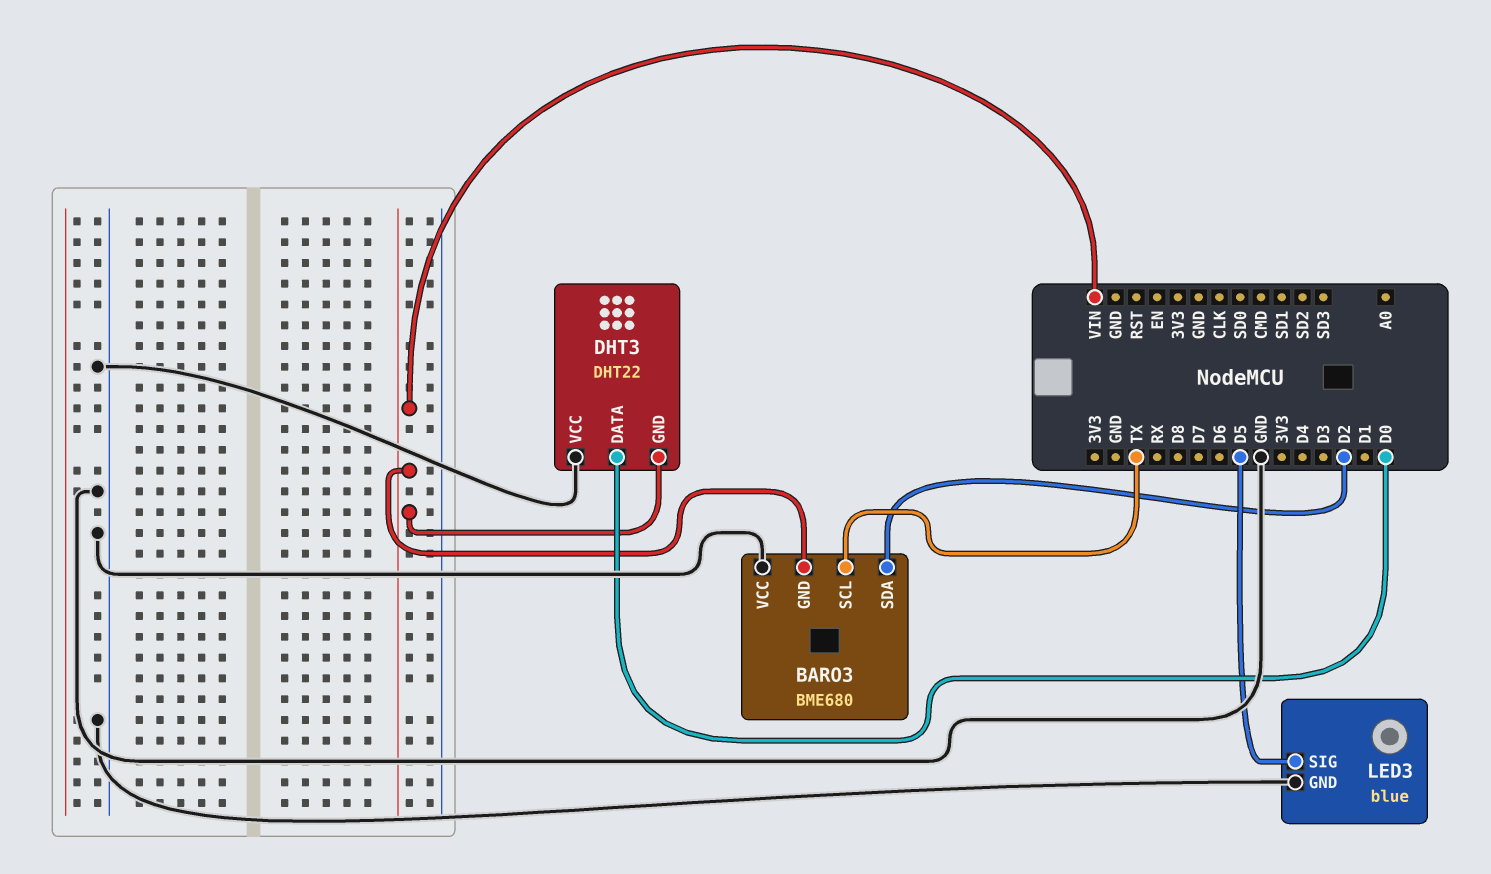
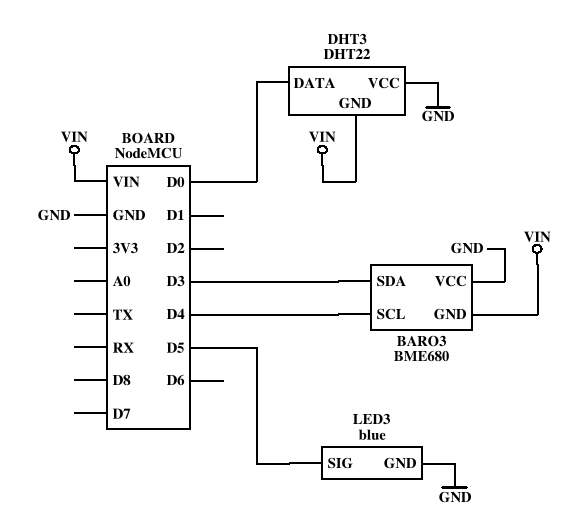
BARO3 pin SCL: TX -> D4
BARO3 pin SDA: D2 -> D3

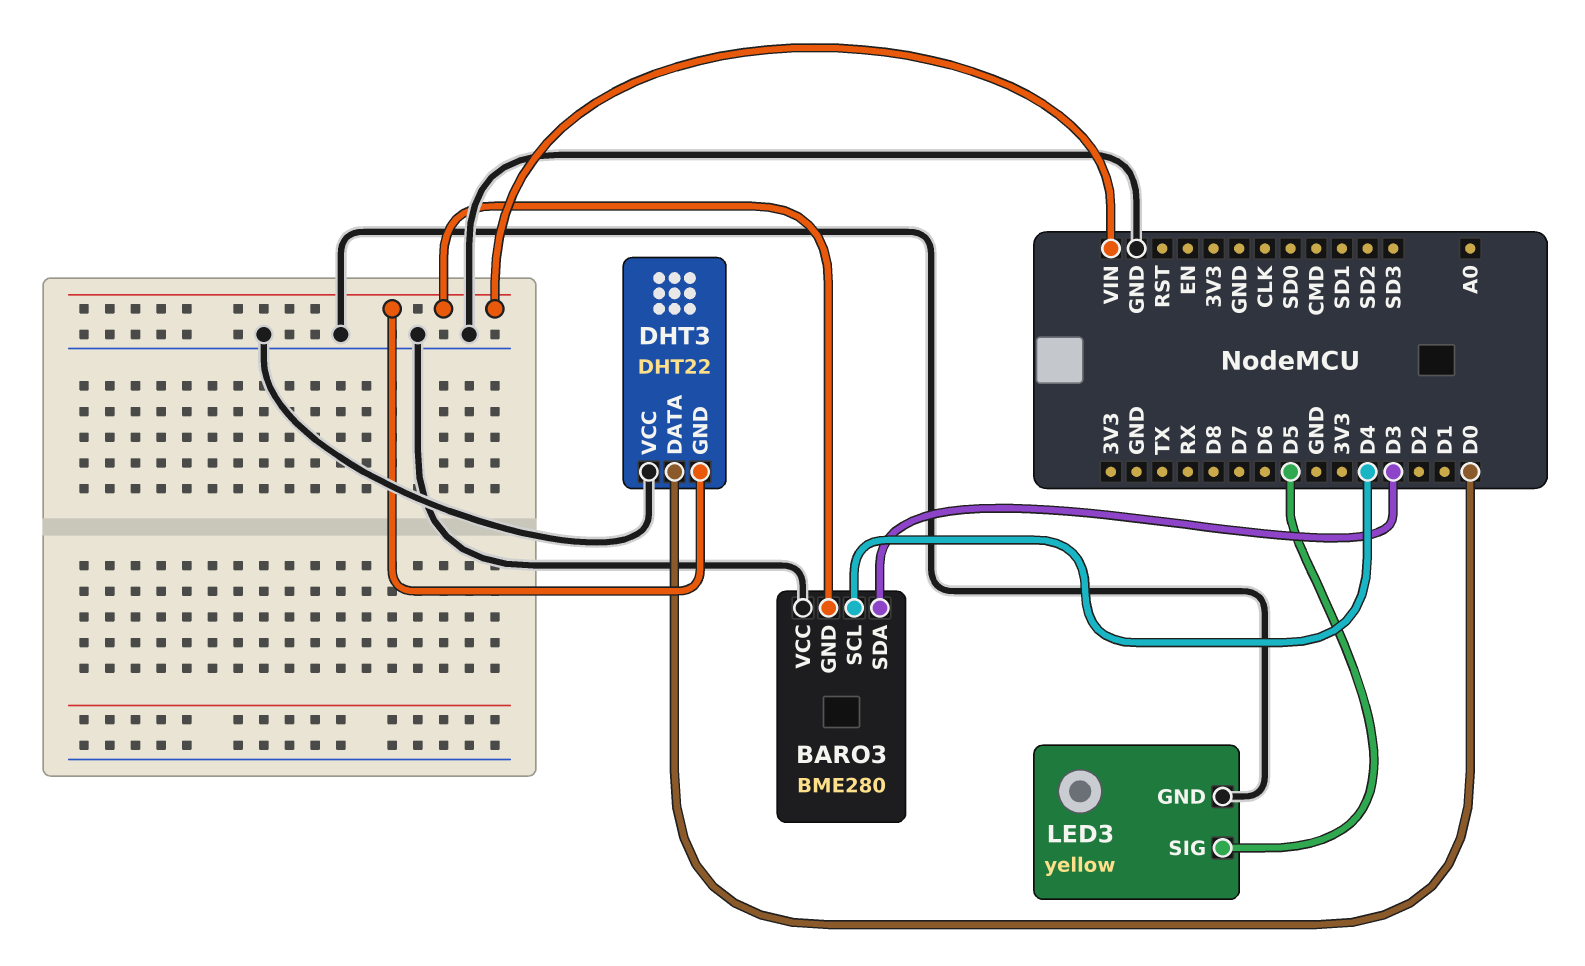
BARO3: BME680 -> BME280
LED3: blue -> yellow

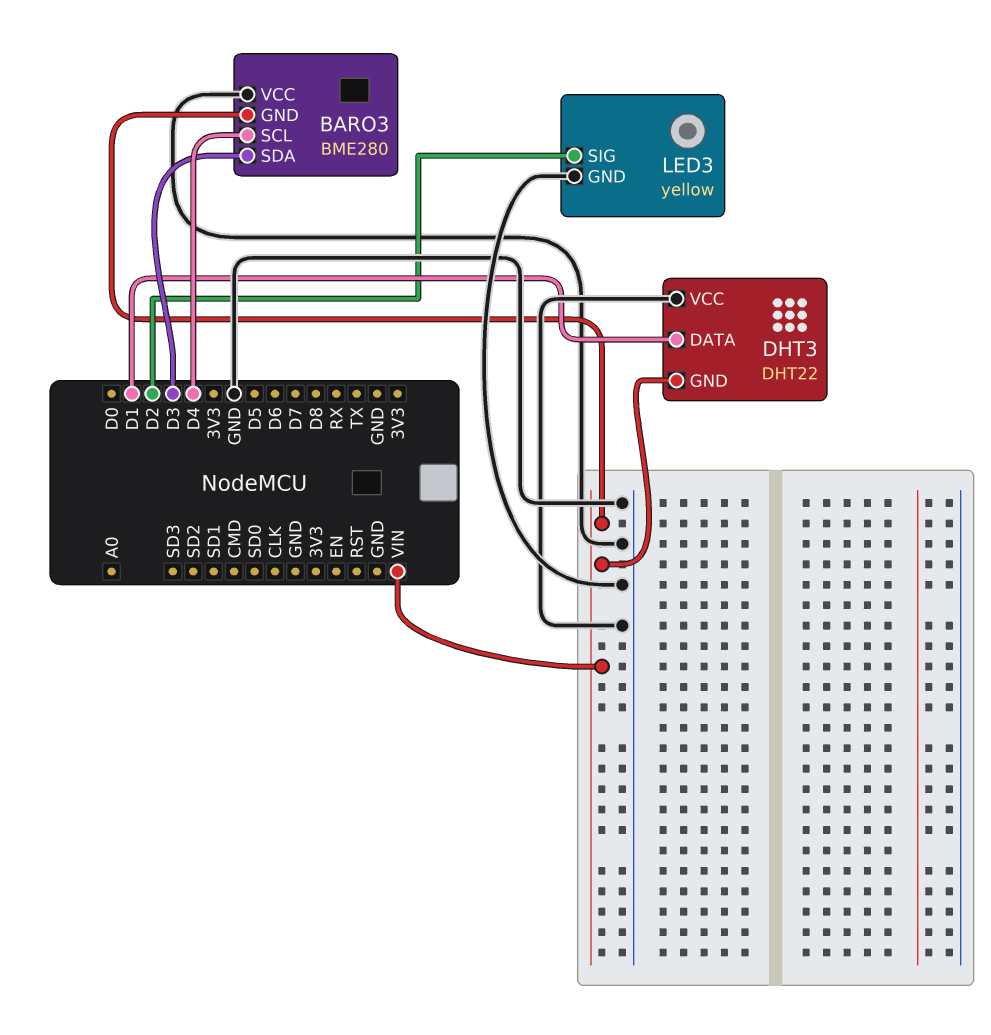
DHT3 pin DATA: D0 -> D1
LED3 pin SIG: D5 -> D2

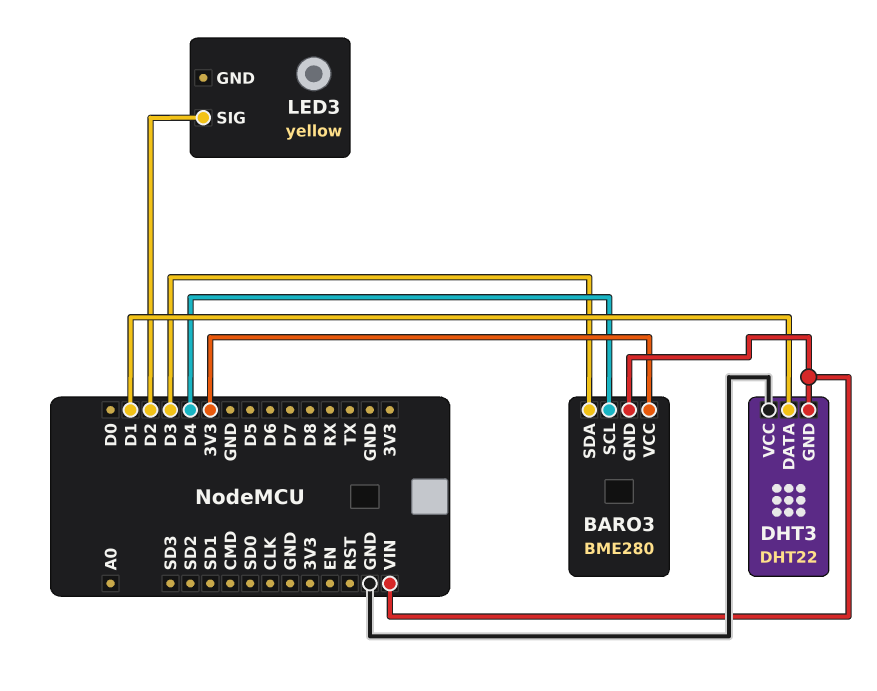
BARO3 pin VCC: GND -> 3V3
LED3 pin GND: GND -> none

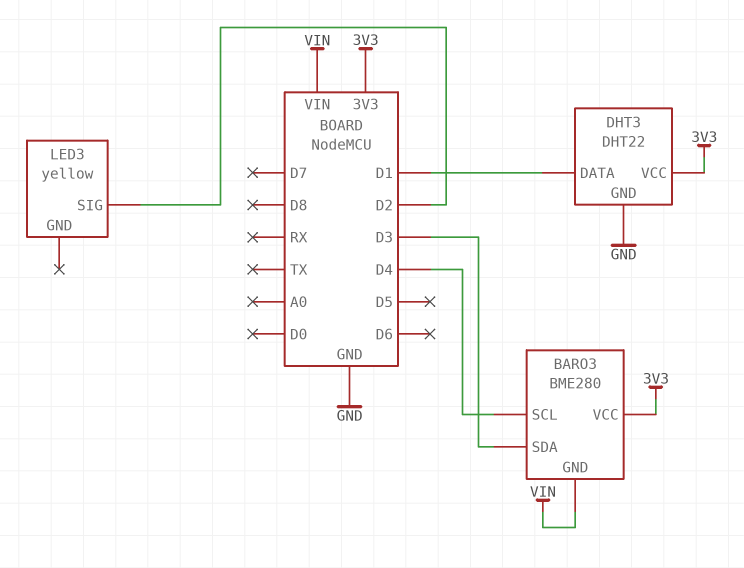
DHT3 pin GND: VIN -> GND
DHT3 pin VCC: GND -> 3V3

